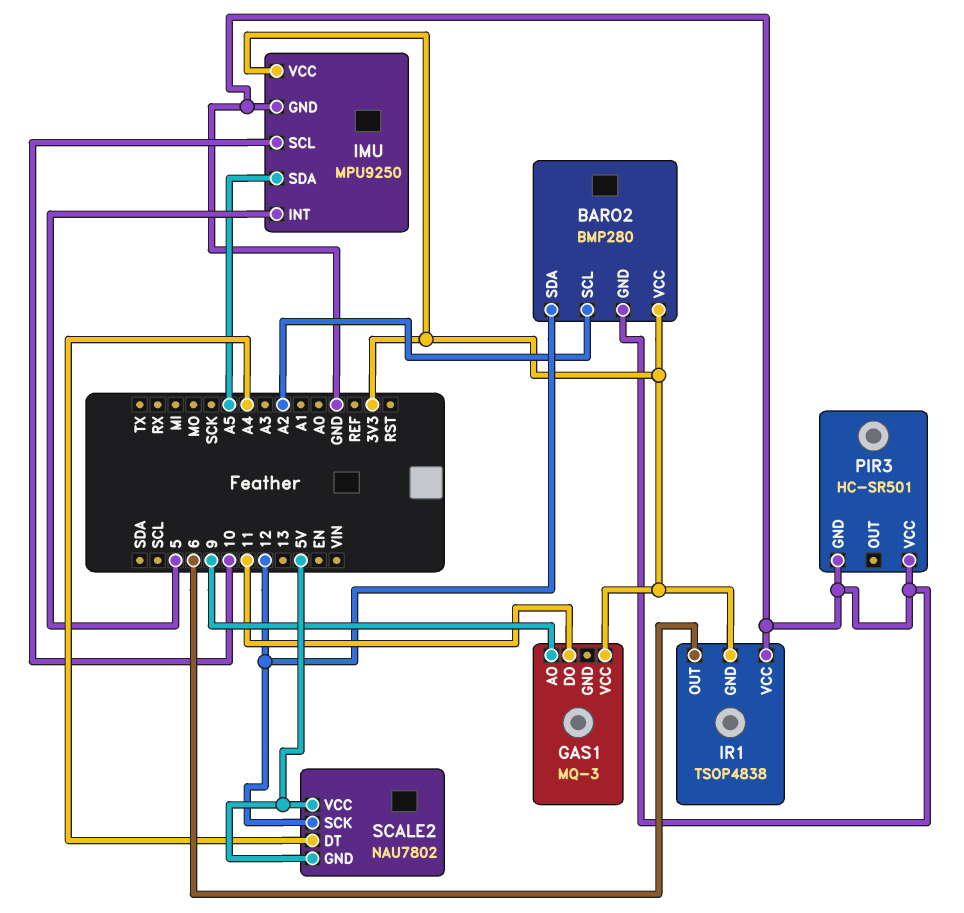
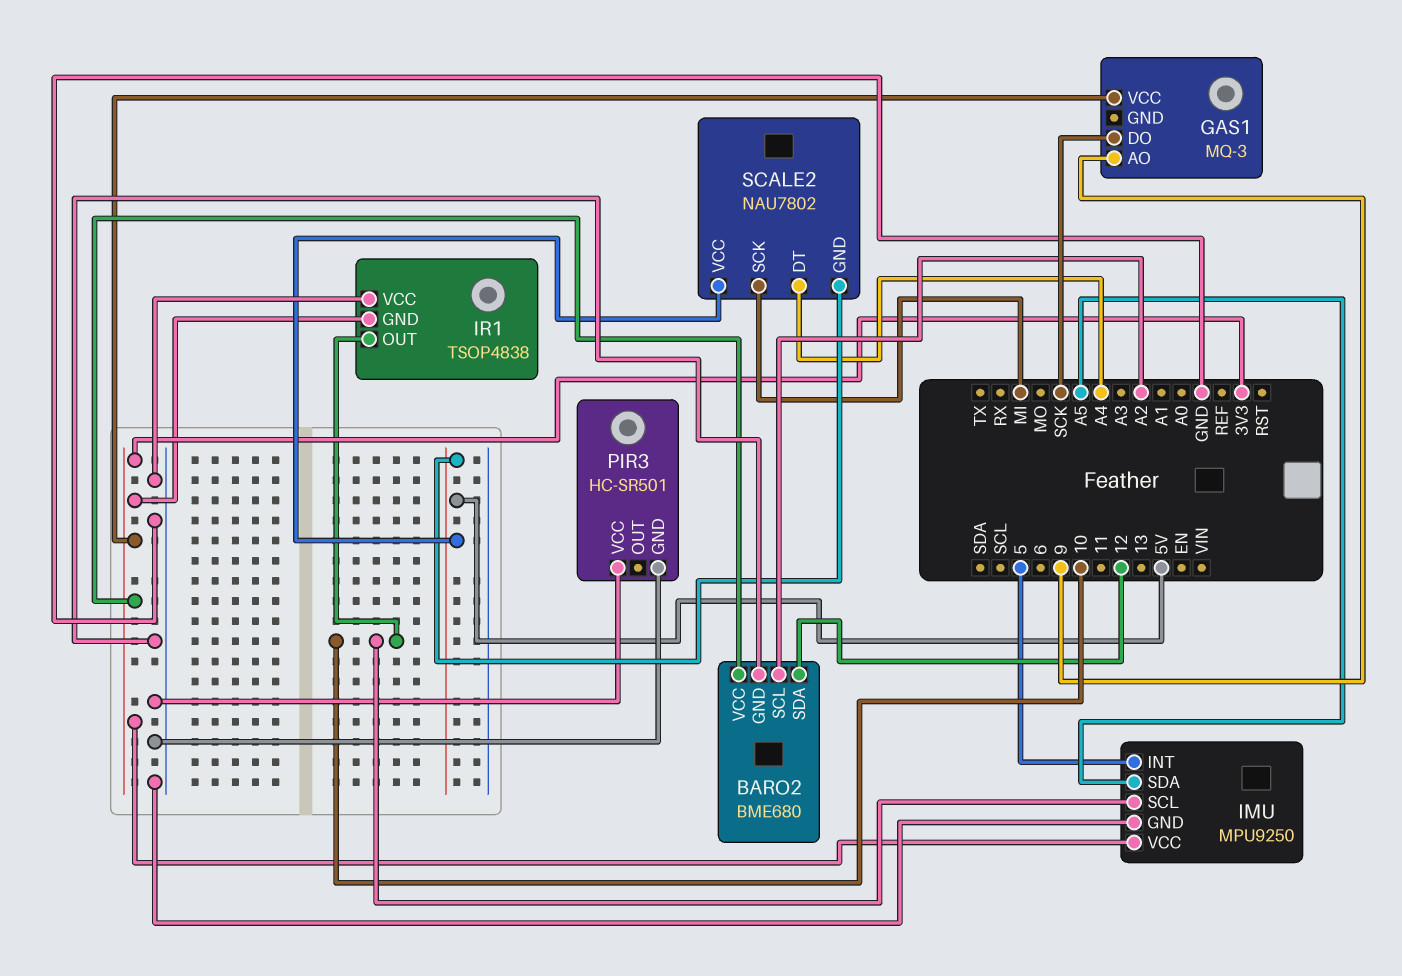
BARO2: BMP280 -> BME680
GAS1 pin DO: 11 -> SCK
IR1 pin OUT: 6 -> 10
SCALE2 pin SCK: 12 -> MI

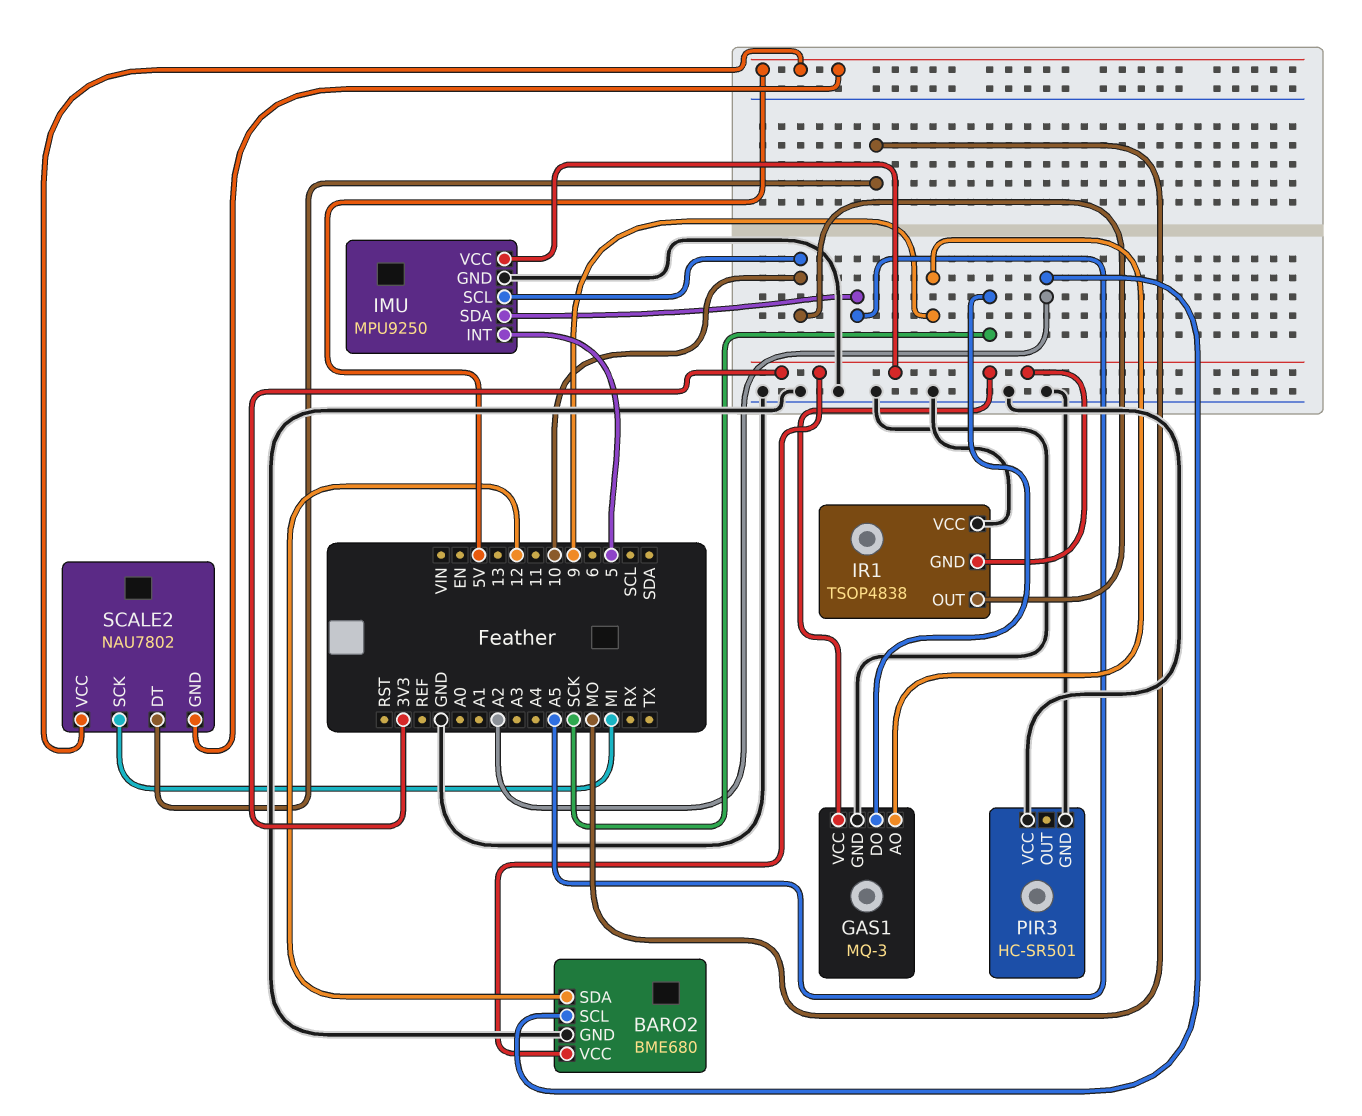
GAS1 pin GND: none -> GND
SCALE2 pin DT: A4 -> MO

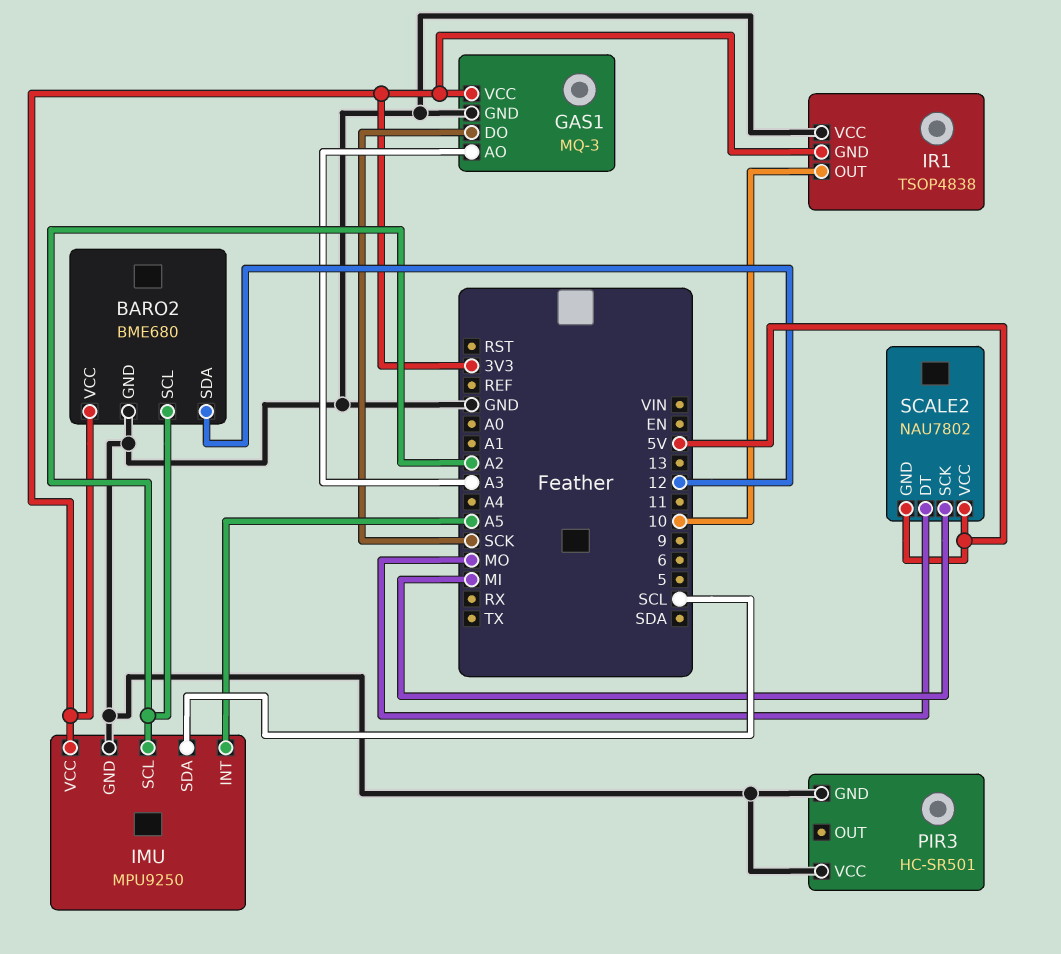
GAS1 pin AO: 9 -> A3
IMU pin INT: 5 -> A5
IMU pin SCL: 10 -> A2
IMU pin SDA: A5 -> SCL

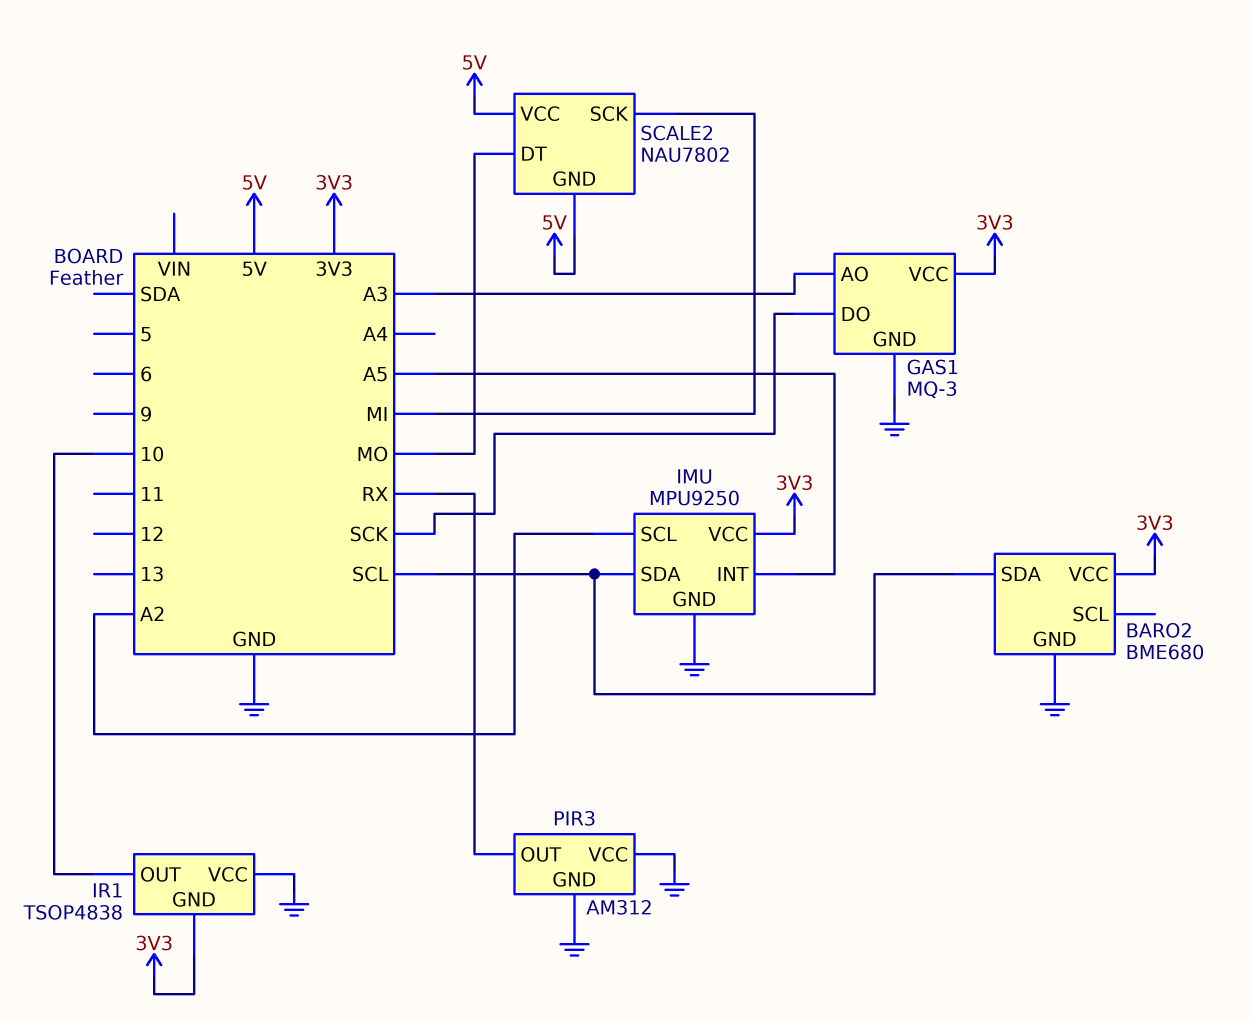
BARO2 pin SCL: A2 -> none
BARO2 pin SDA: 12 -> SCL
PIR3: HC-SR501 -> AM312
PIR3 pin OUT: none -> RX

